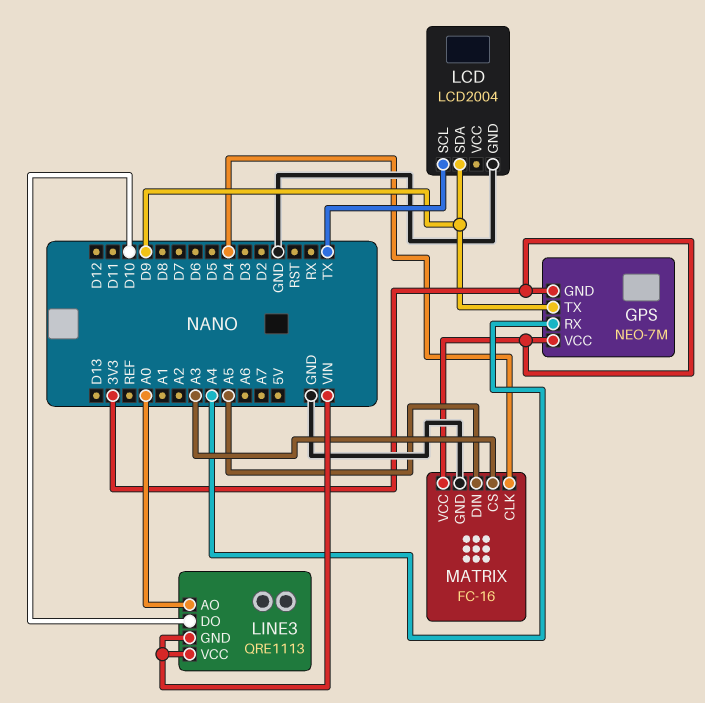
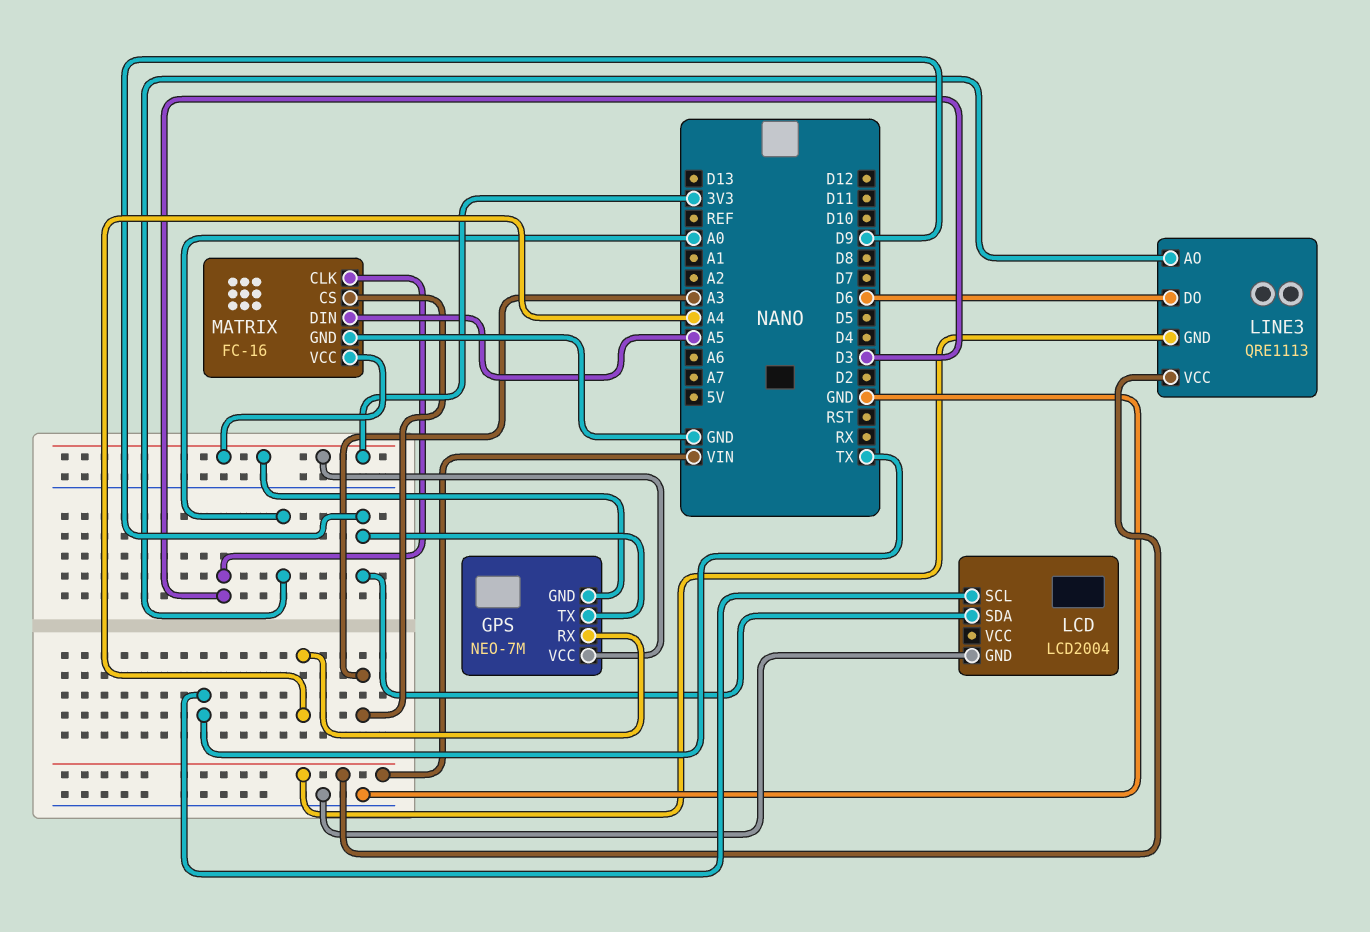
LINE3 pin DO: D10 -> D6
MATRIX pin CLK: D4 -> D3

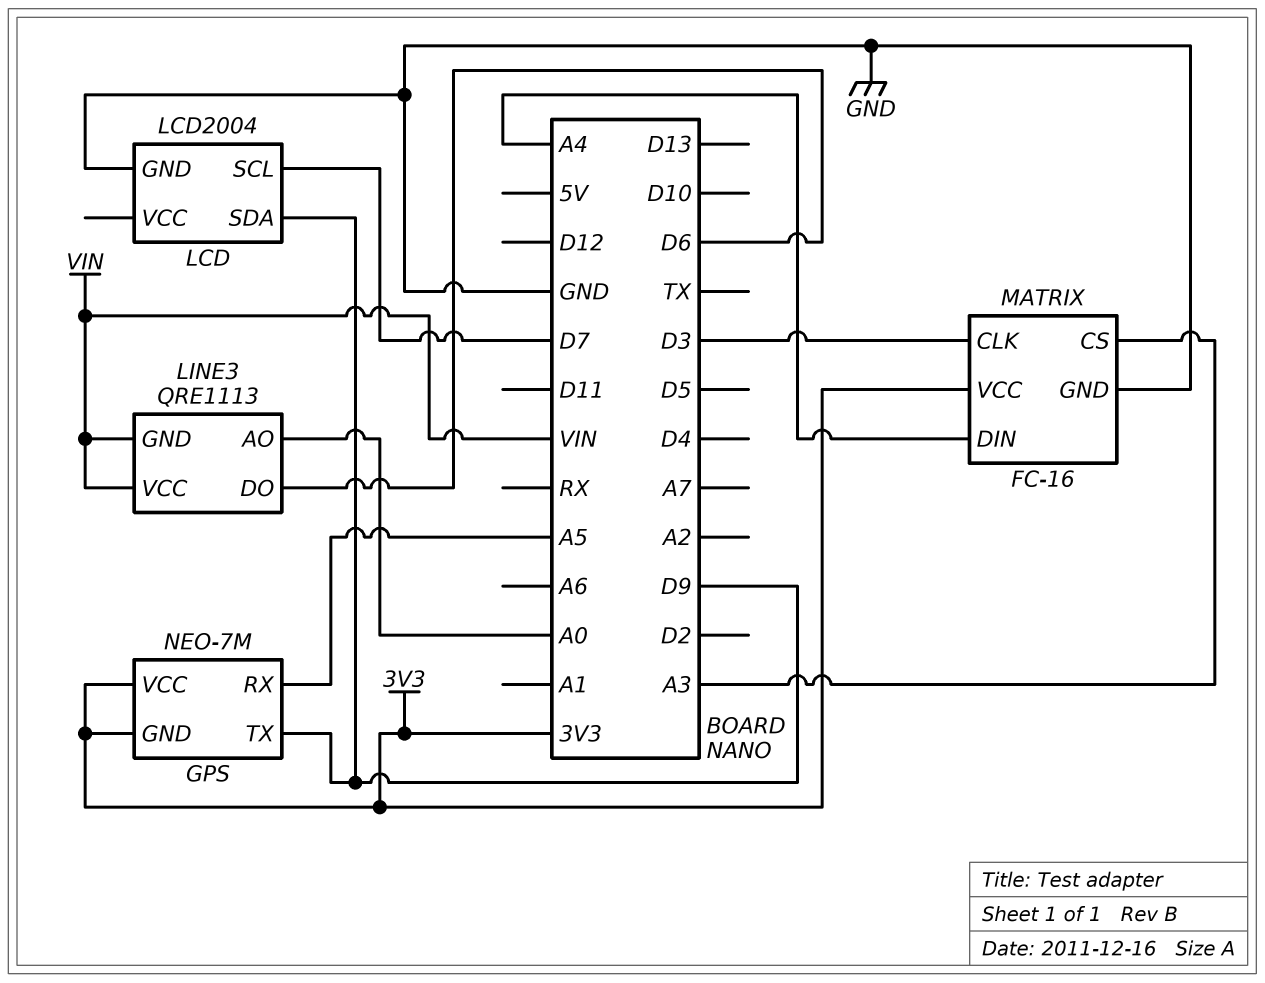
GPS pin RX: A4 -> A5
LCD pin SCL: TX -> D7
MATRIX pin DIN: A5 -> A4

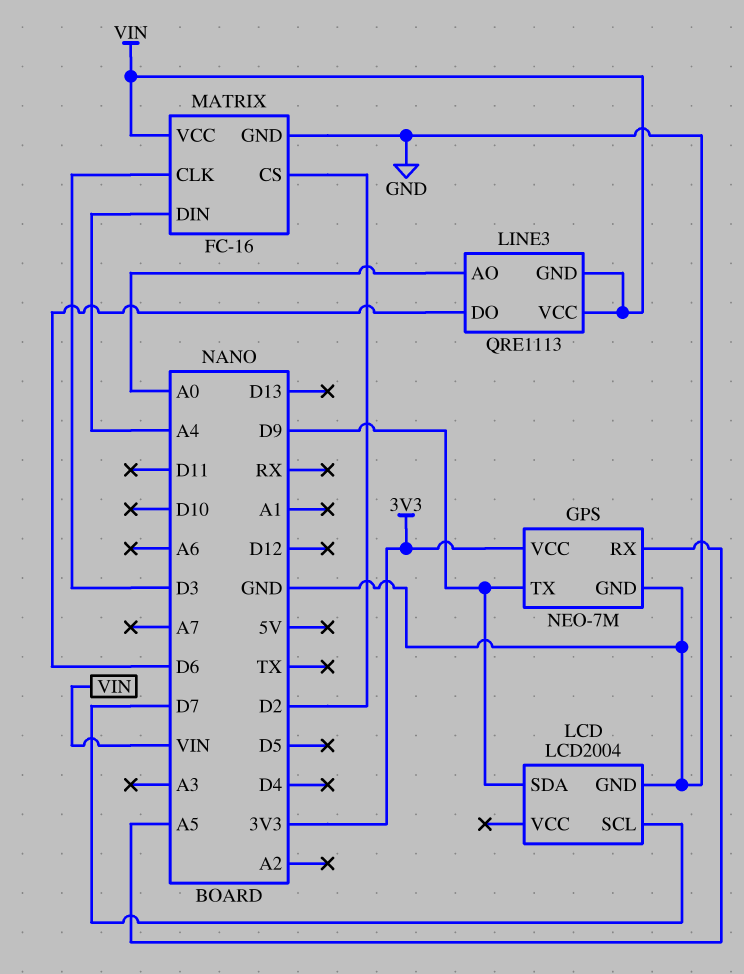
GPS pin GND: 3V3 -> GND
MATRIX pin CS: A3 -> D2
MATRIX pin VCC: 3V3 -> VIN

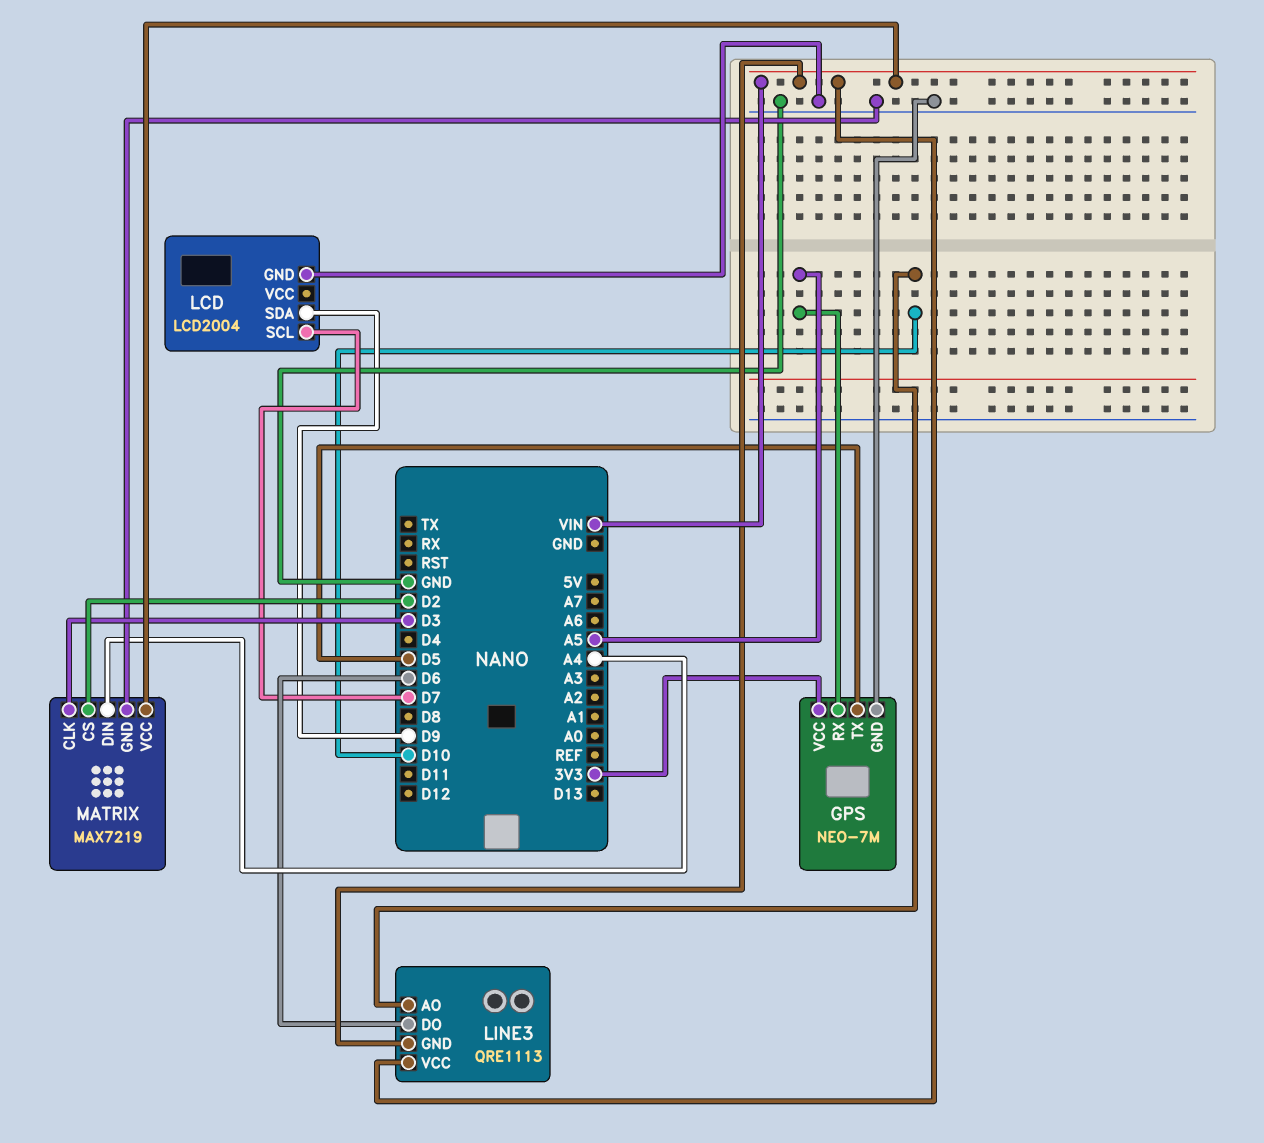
GPS pin TX: D9 -> D5
LINE3 pin AO: A0 -> D10
MATRIX: FC-16 -> MAX7219

